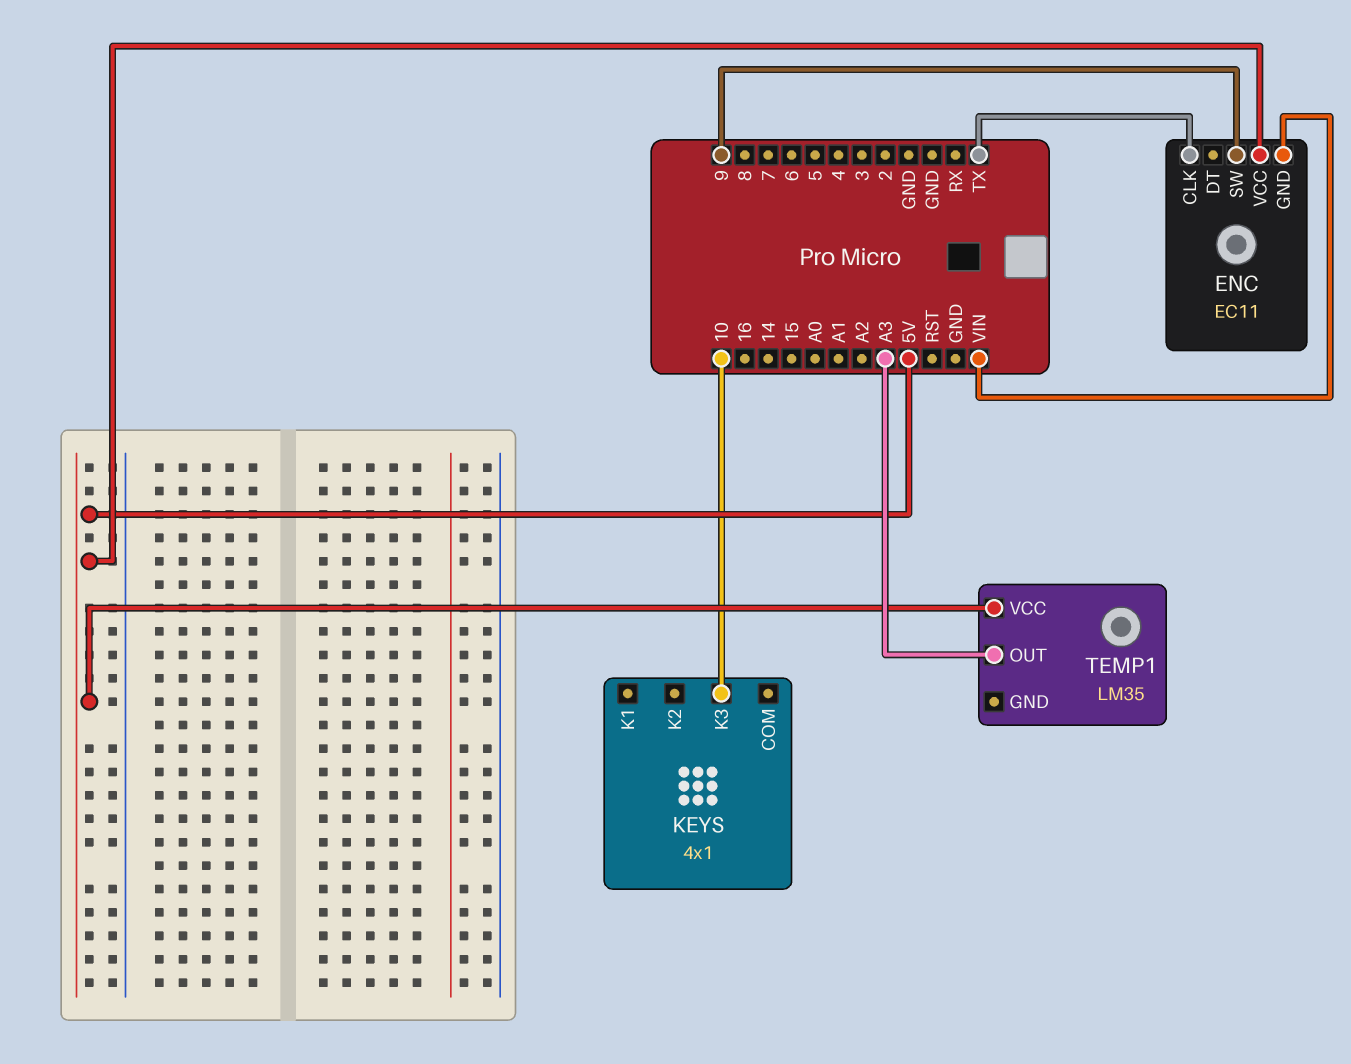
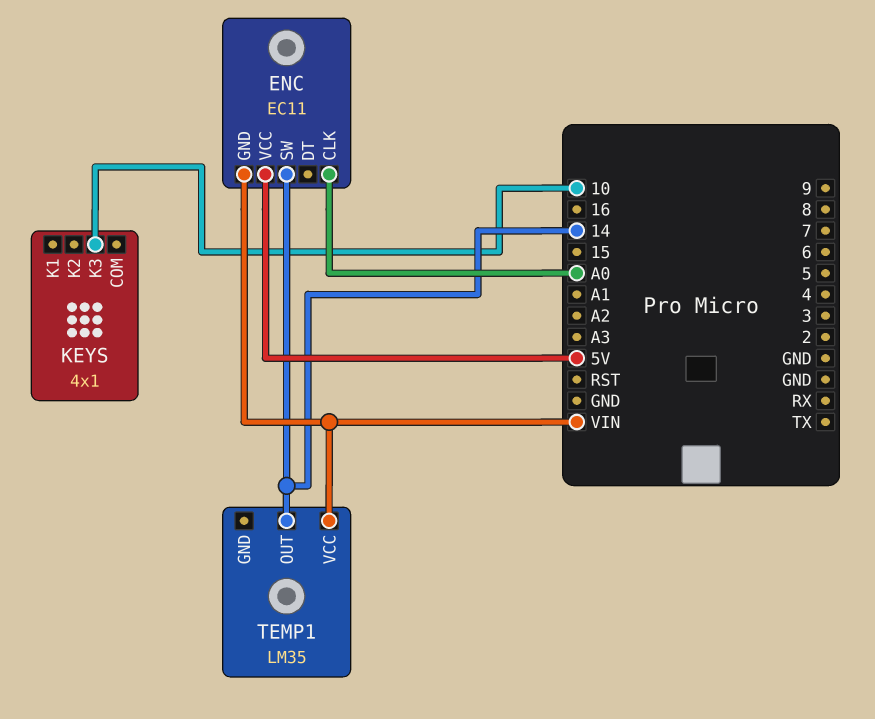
ENC pin CLK: TX -> A0
ENC pin SW: 9 -> 14
TEMP1 pin OUT: A3 -> 14
TEMP1 pin VCC: 5V -> VIN

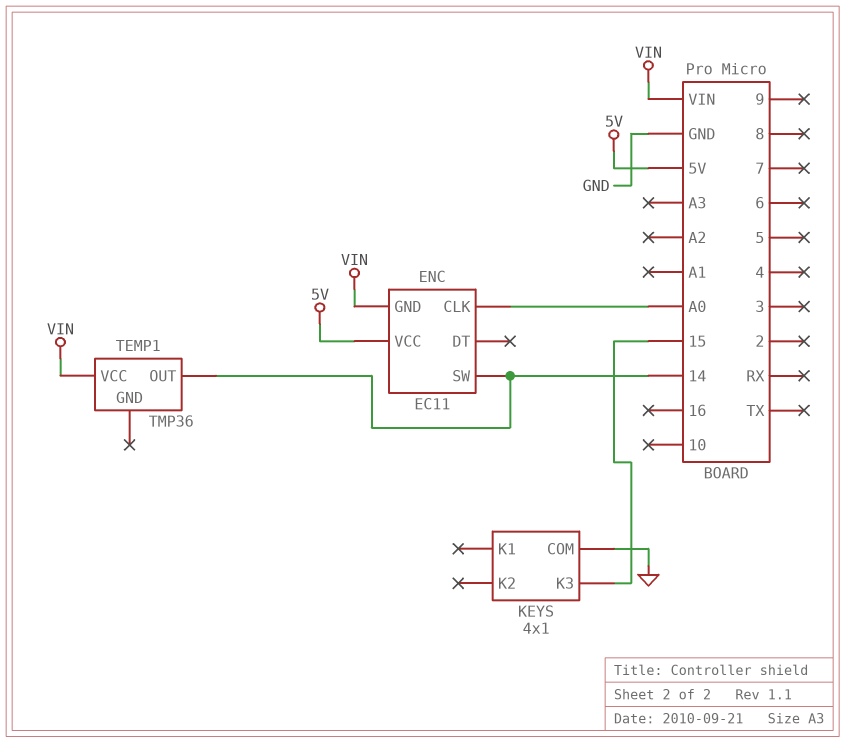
KEYS pin COM: none -> GND
KEYS pin K3: 10 -> 15
TEMP1: LM35 -> TMP36

